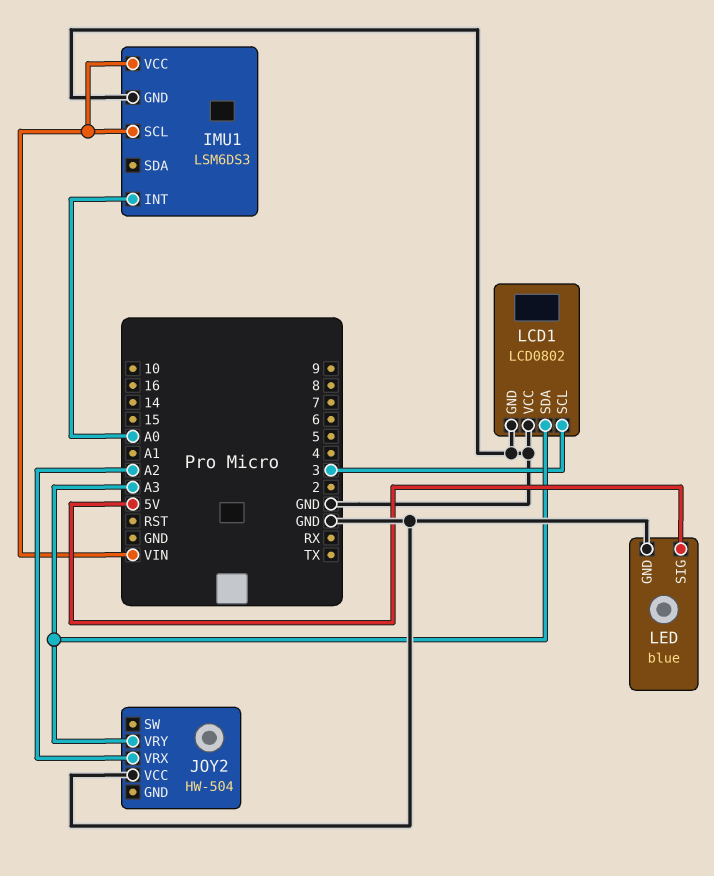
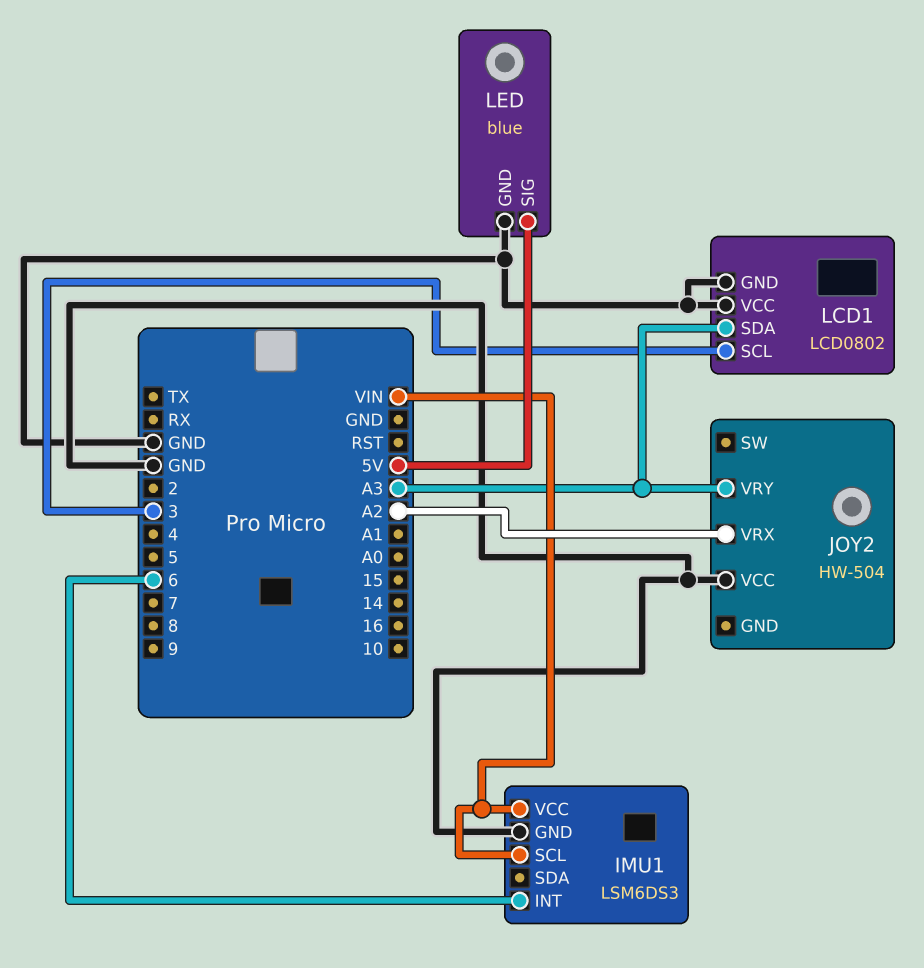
IMU1 pin INT: A0 -> 6

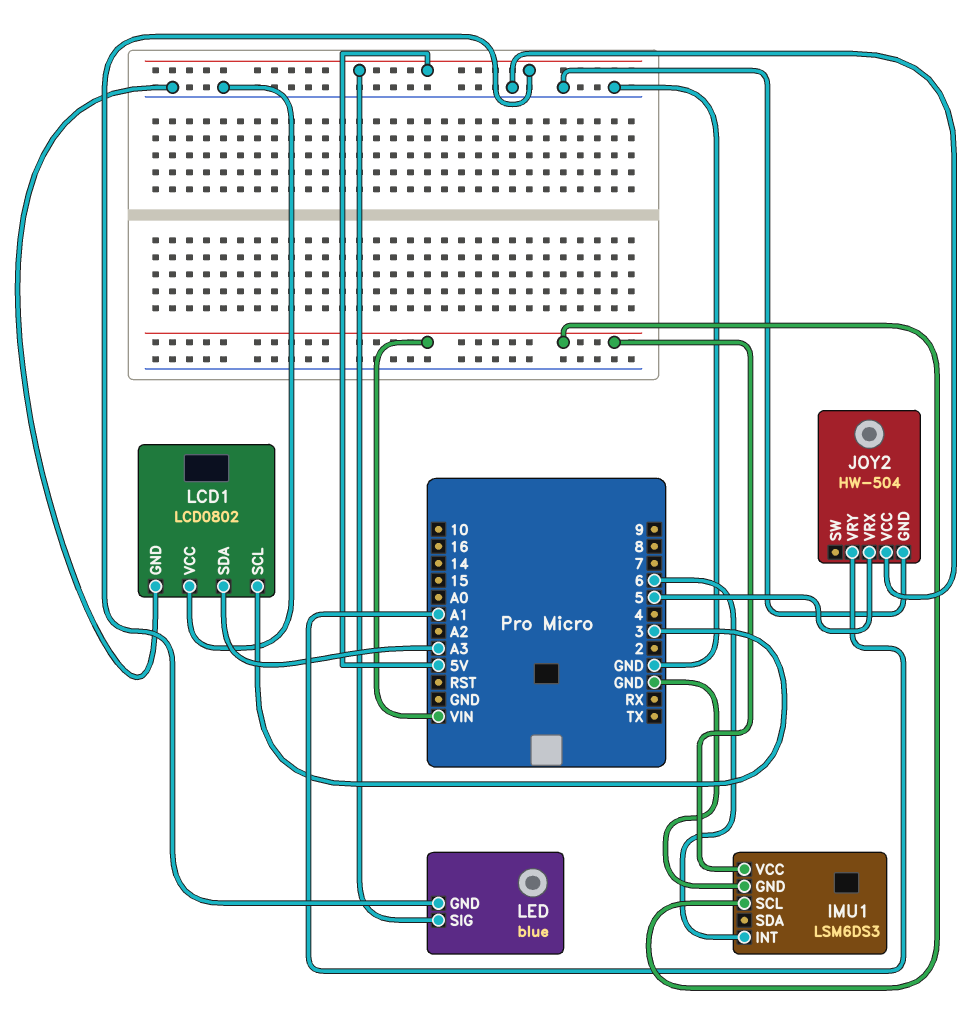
JOY2 pin GND: none -> GND
JOY2 pin VRX: A2 -> 5
JOY2 pin VRY: A3 -> A1
LED pin GND: GND -> 5V

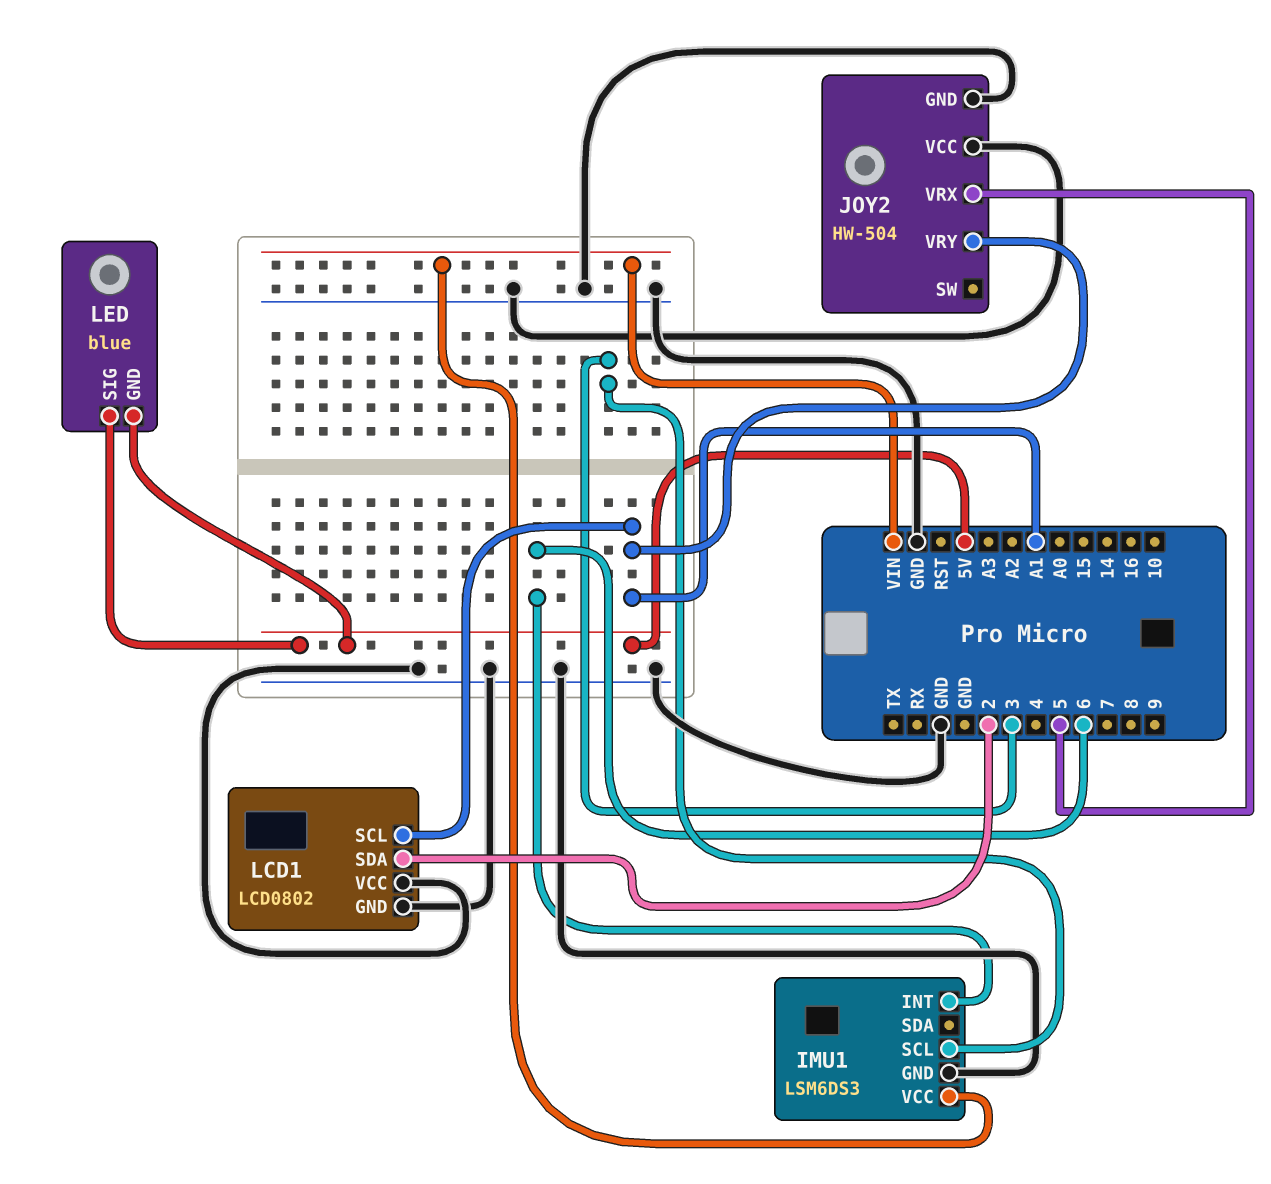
IMU1 pin SCL: VIN -> 3
LCD1 pin SCL: 3 -> A1
LCD1 pin SDA: A3 -> 2

